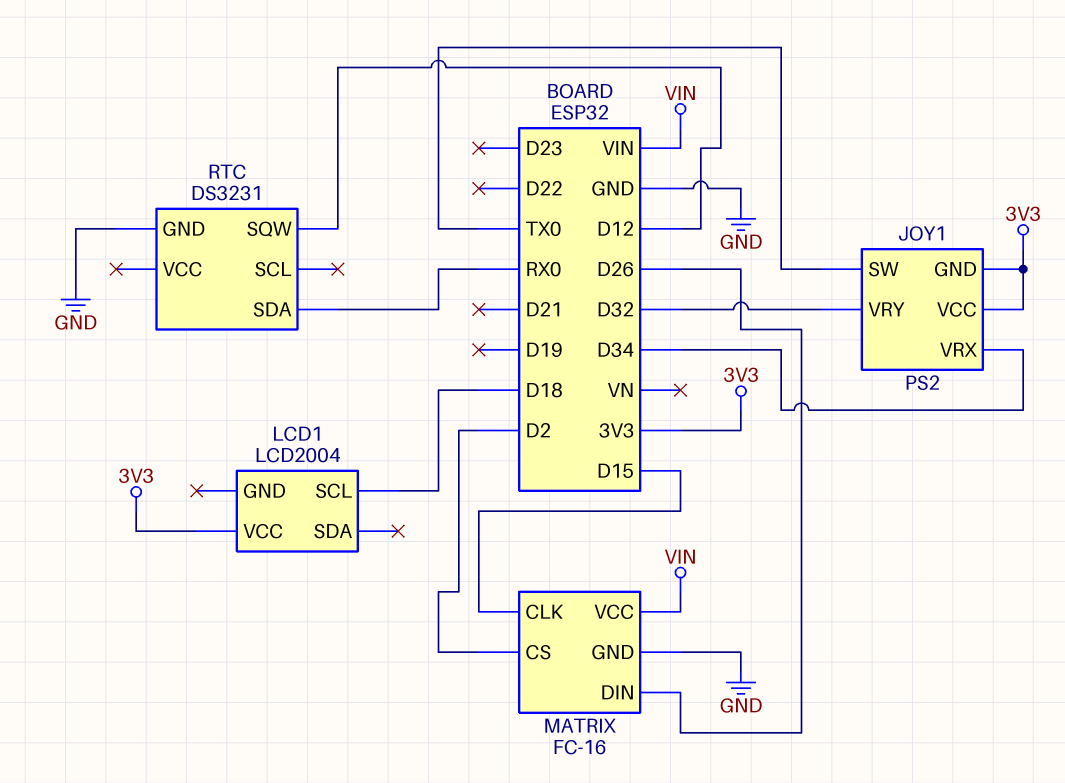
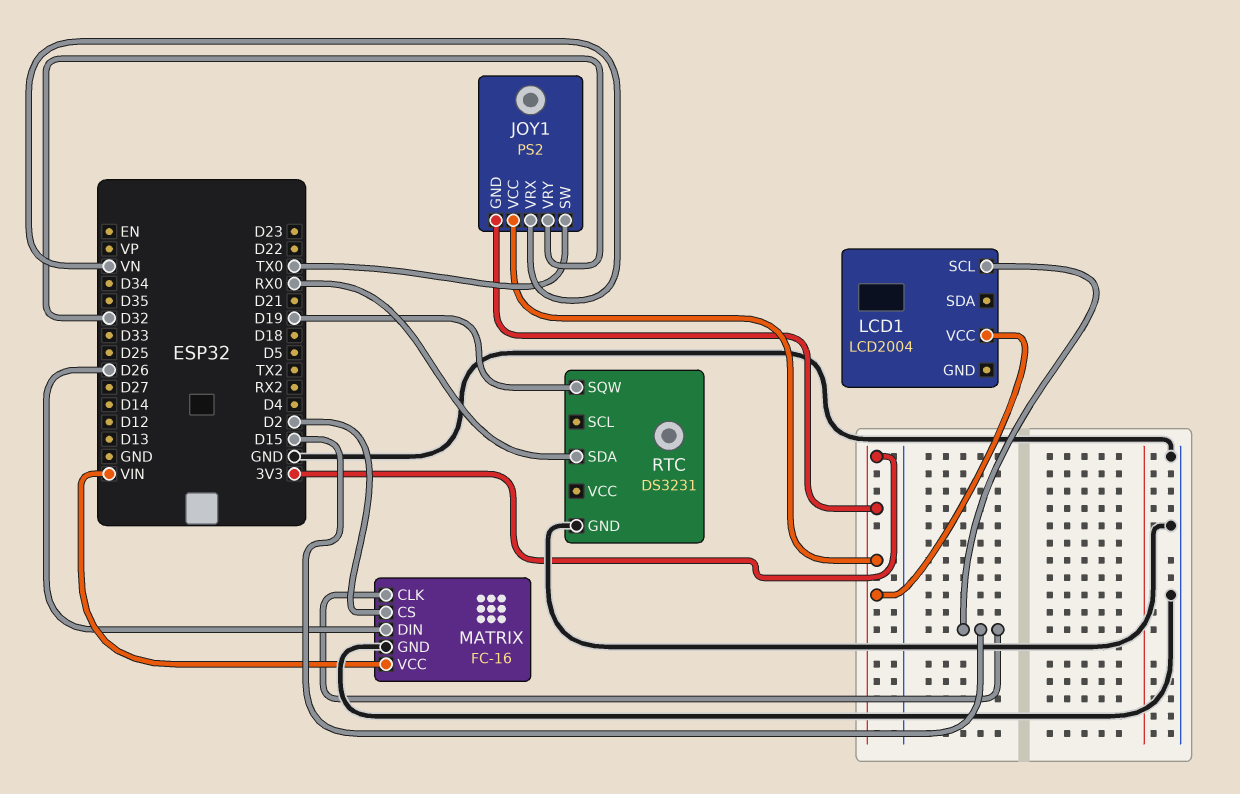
JOY1 pin VRX: D34 -> VN
LCD1 pin SCL: D18 -> D15
RTC pin SQW: D12 -> D19

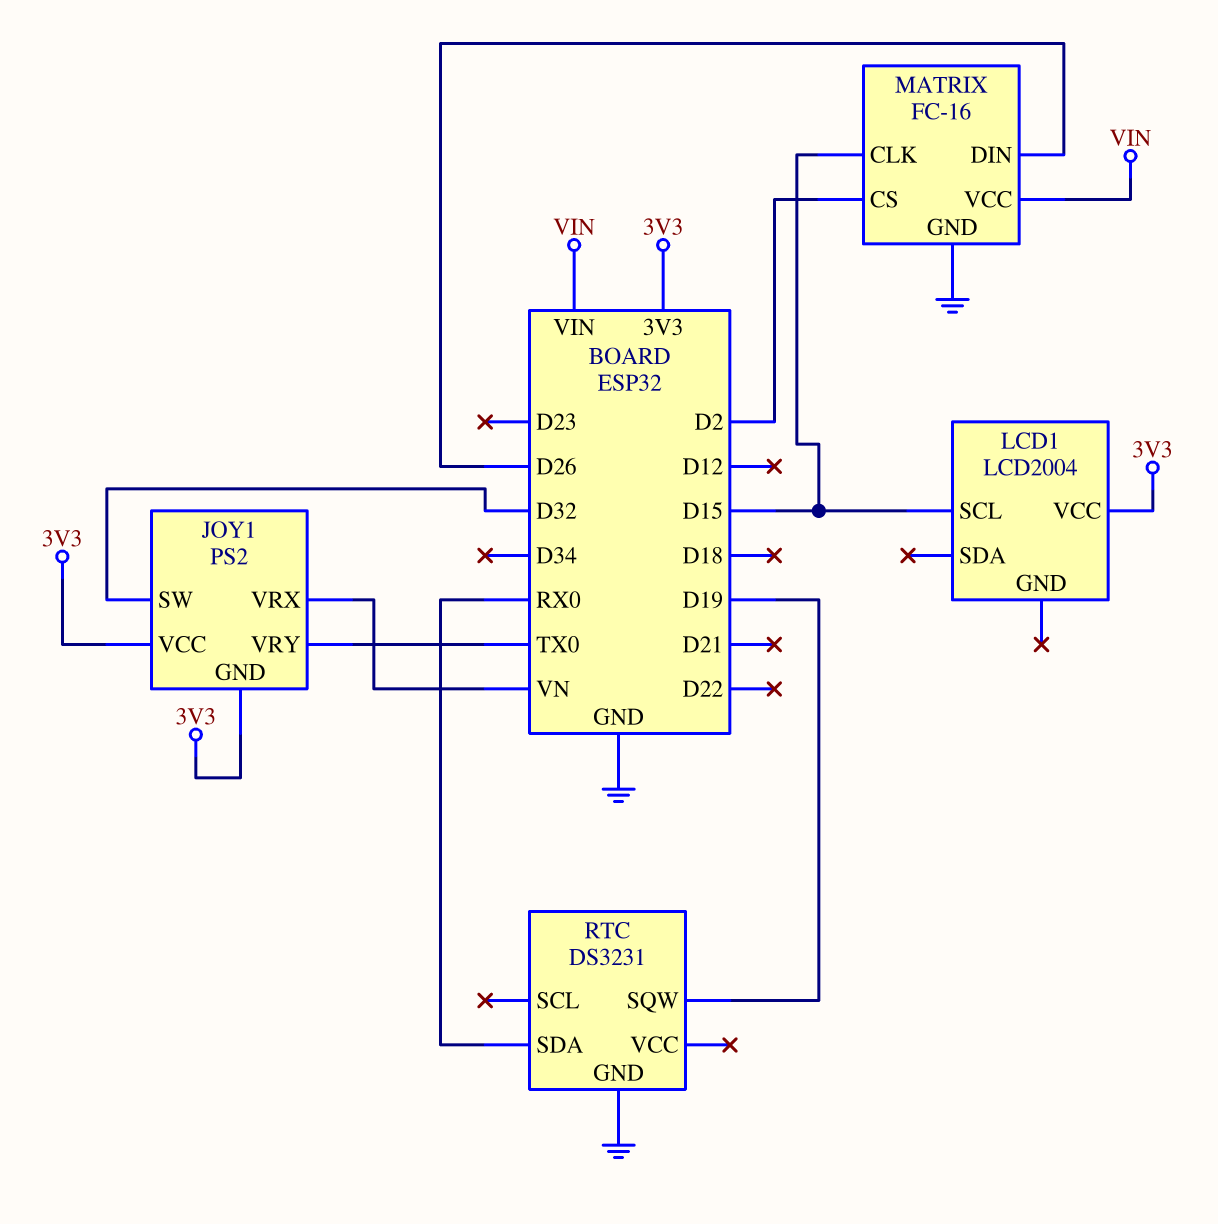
JOY1 pin SW: TX0 -> D32
JOY1 pin VRY: D32 -> TX0

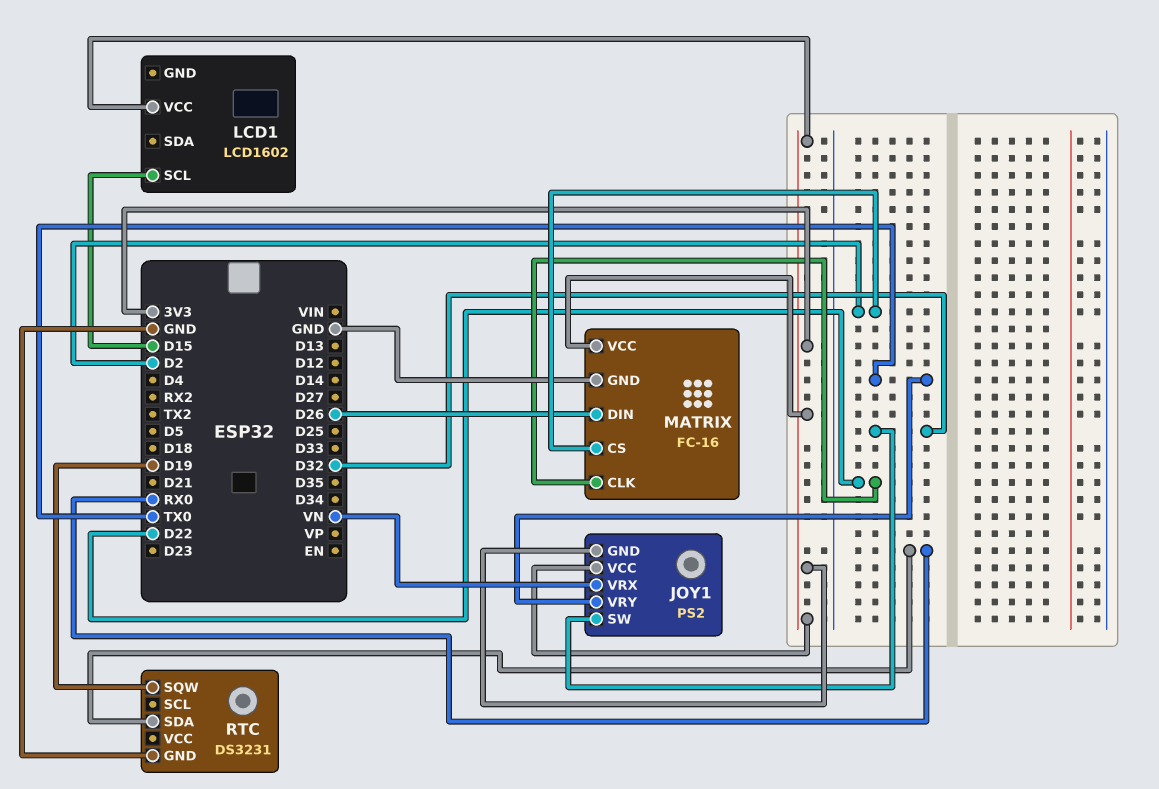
LCD1: LCD2004 -> LCD1602
MATRIX pin CLK: D15 -> D22
MATRIX pin VCC: VIN -> 3V3

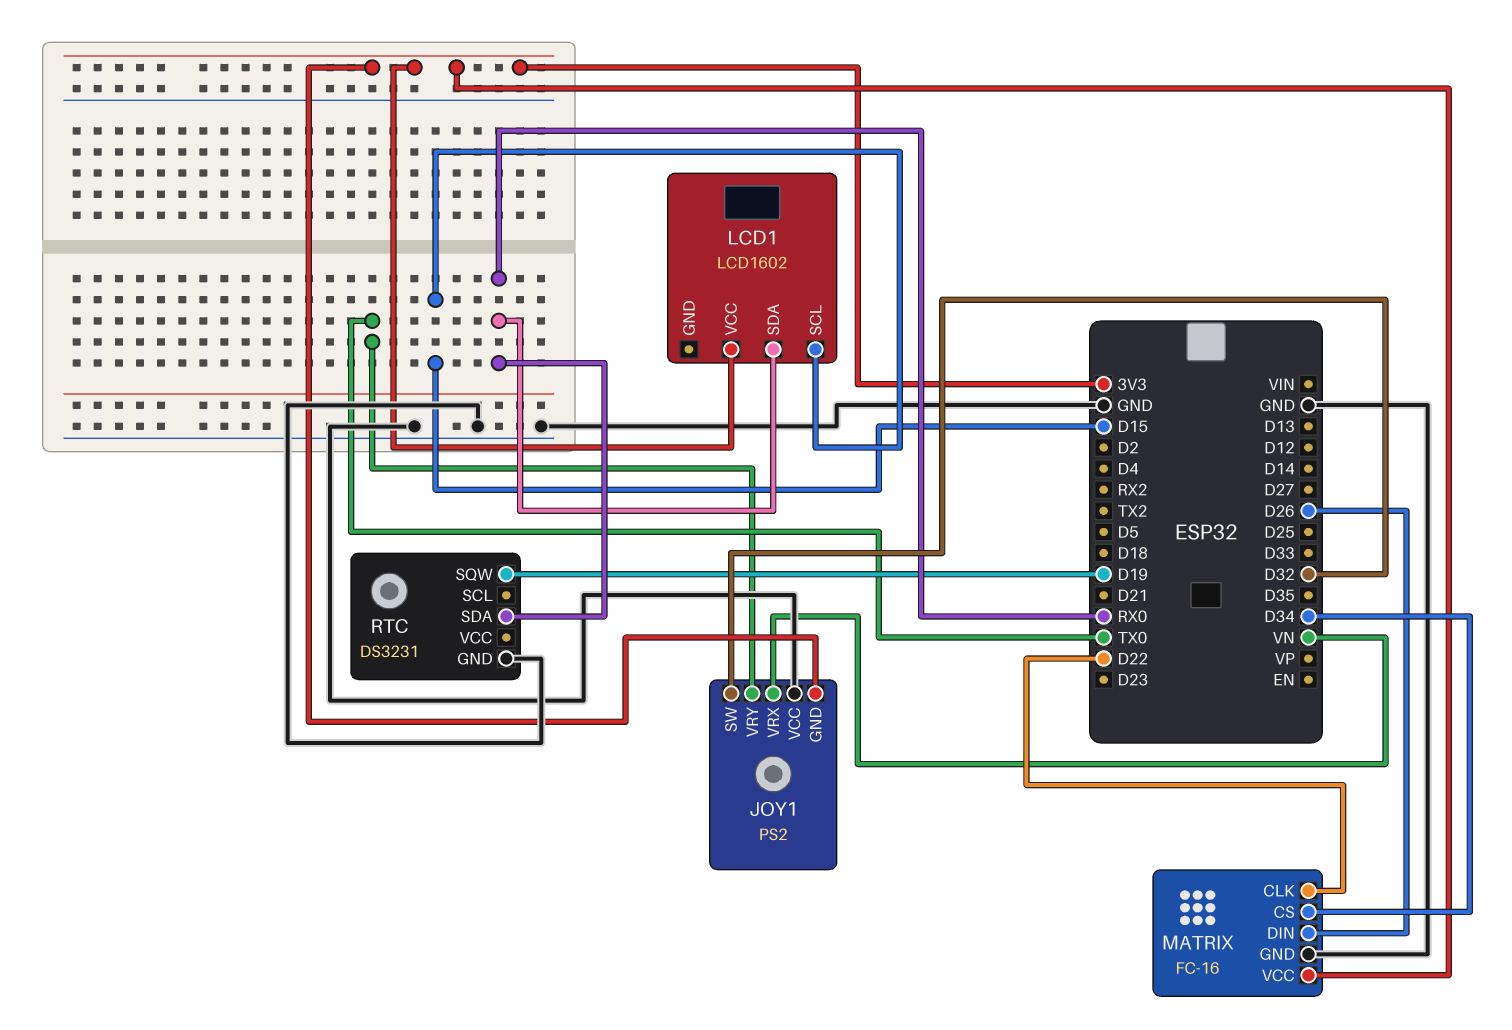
JOY1 pin VCC: 3V3 -> GND
LCD1 pin SDA: none -> RX0
MATRIX pin CS: D2 -> D34

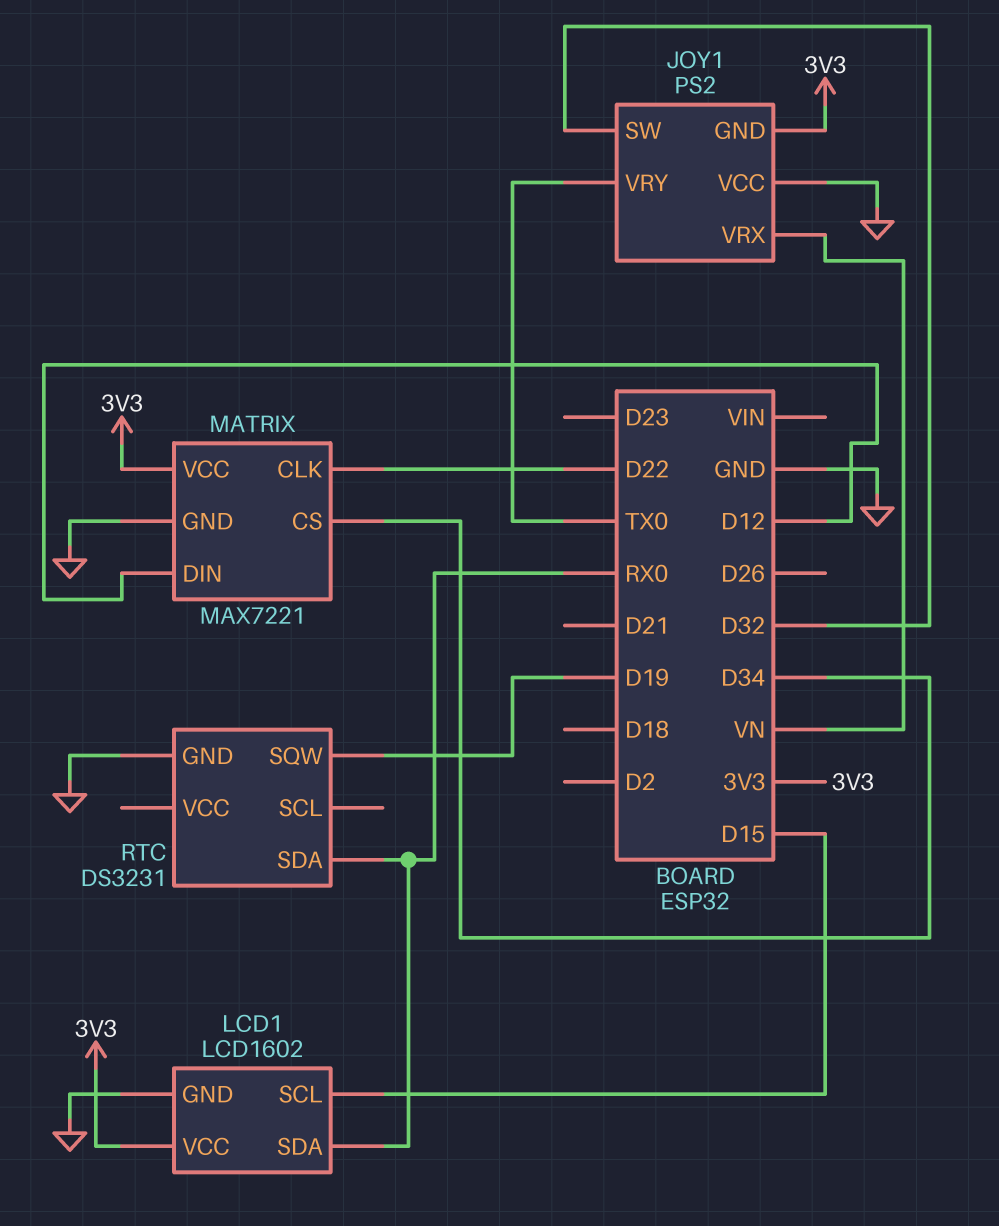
LCD1 pin GND: none -> GND
MATRIX: FC-16 -> MAX7221
MATRIX pin DIN: D26 -> D12

